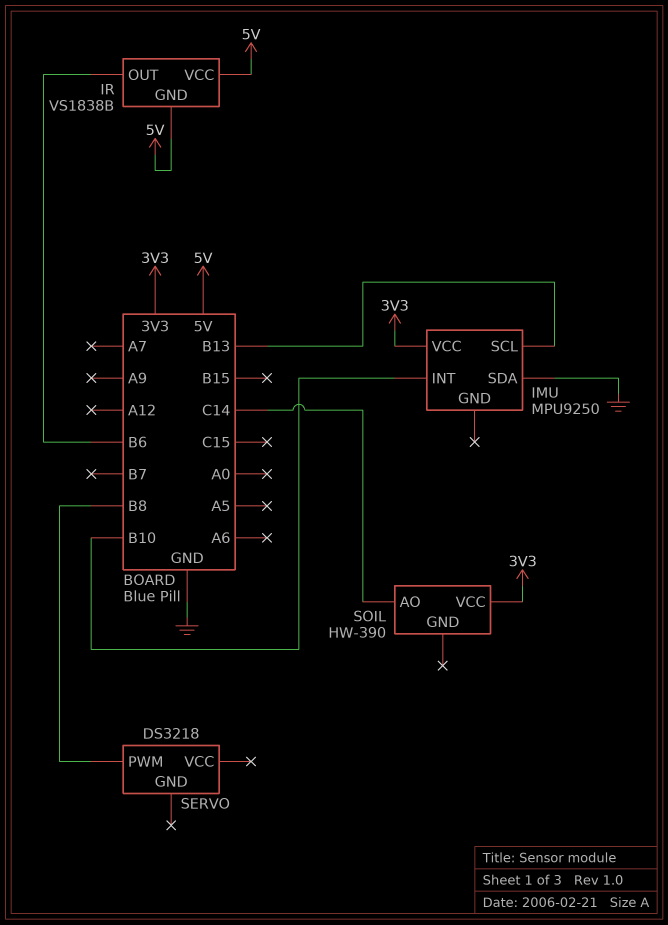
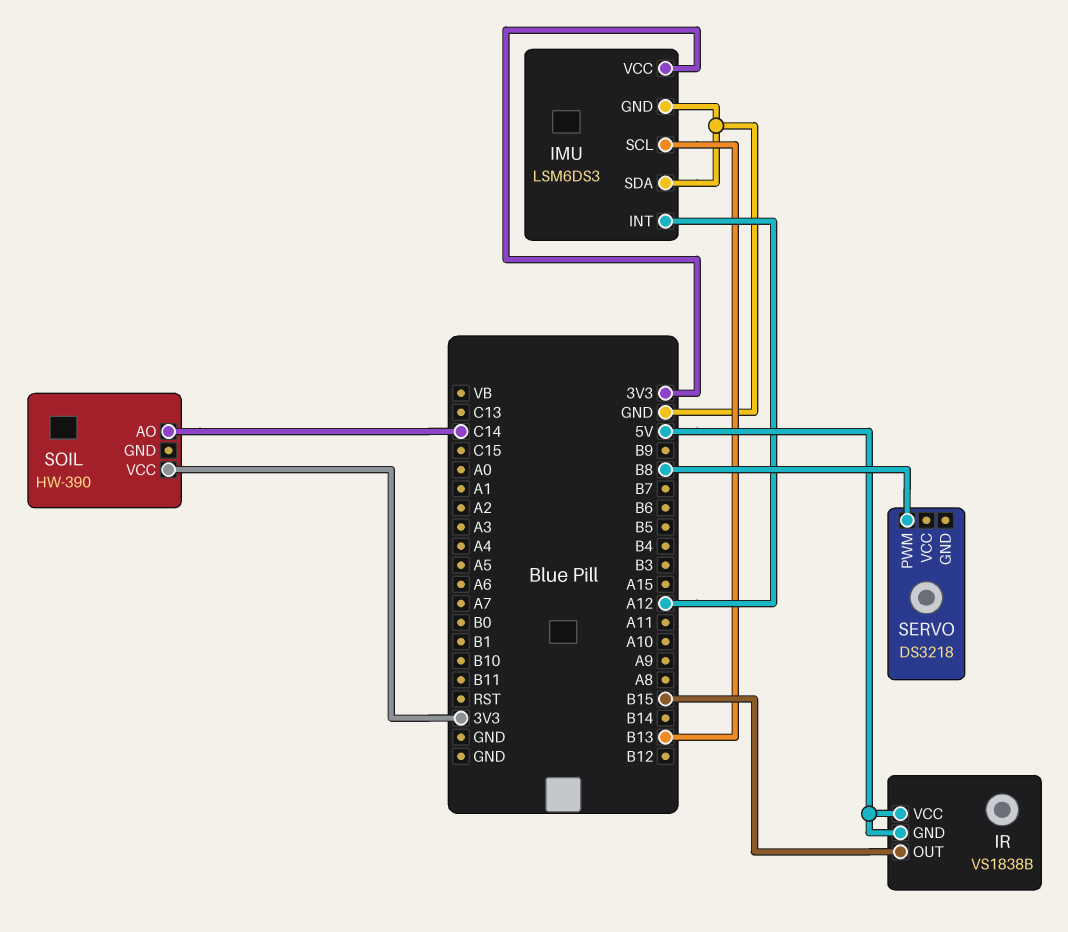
IMU: MPU9250 -> LSM6DS3
IMU pin GND: none -> GND
IMU pin INT: B10 -> A12
IR pin OUT: B6 -> B15

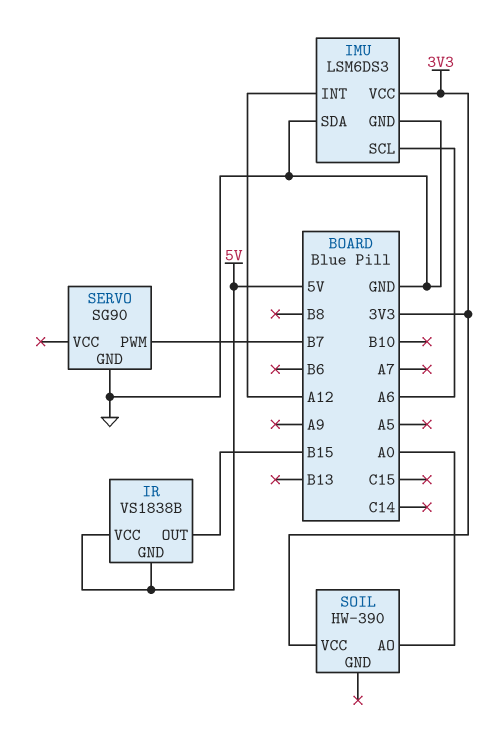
IMU pin SCL: B13 -> A6
SERVO: DS3218 -> SG90
SERVO pin GND: none -> GND
SERVO pin PWM: B8 -> B7
SOIL pin AO: C14 -> A0

